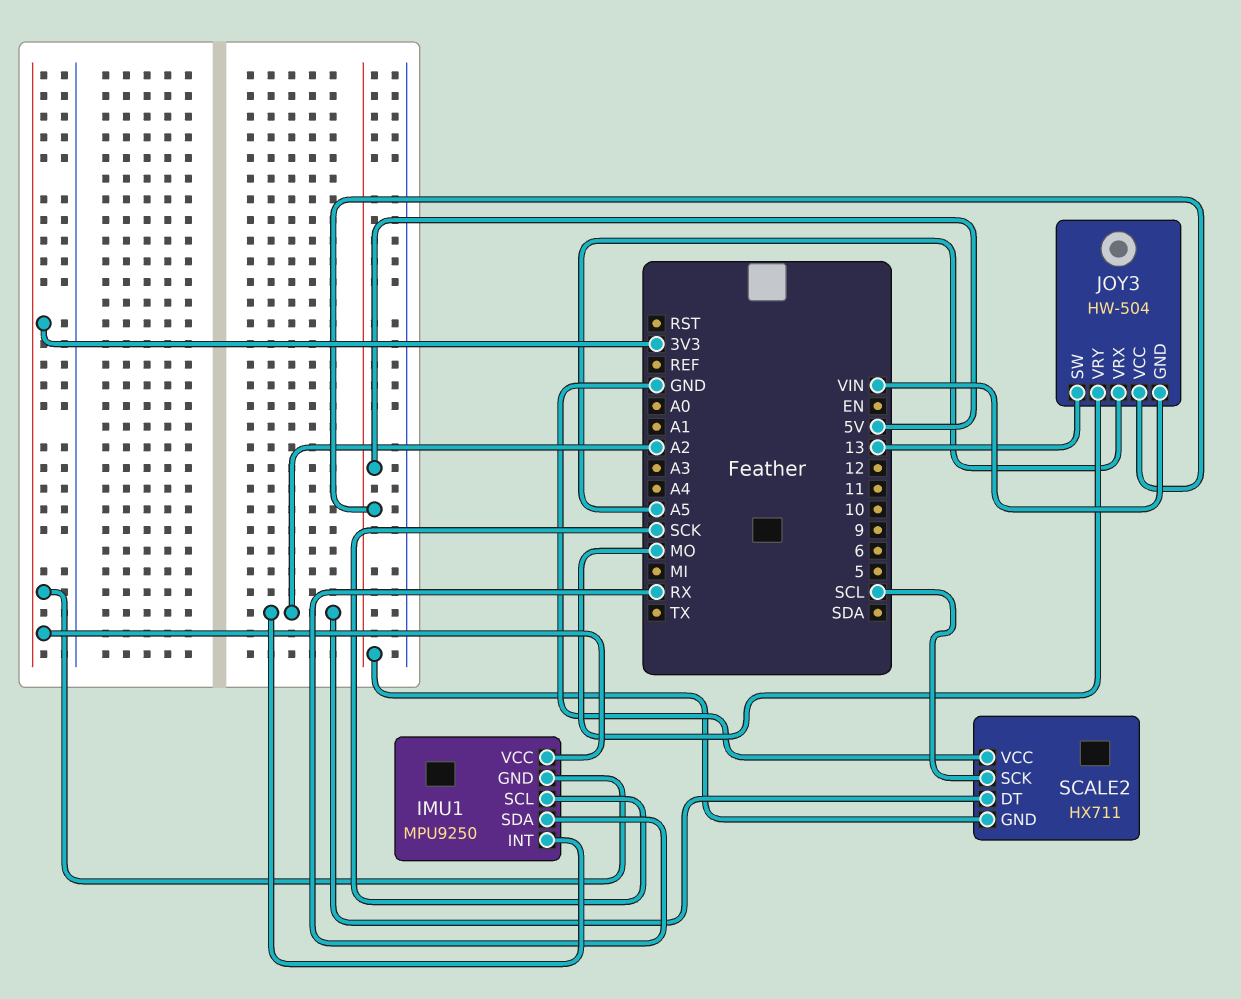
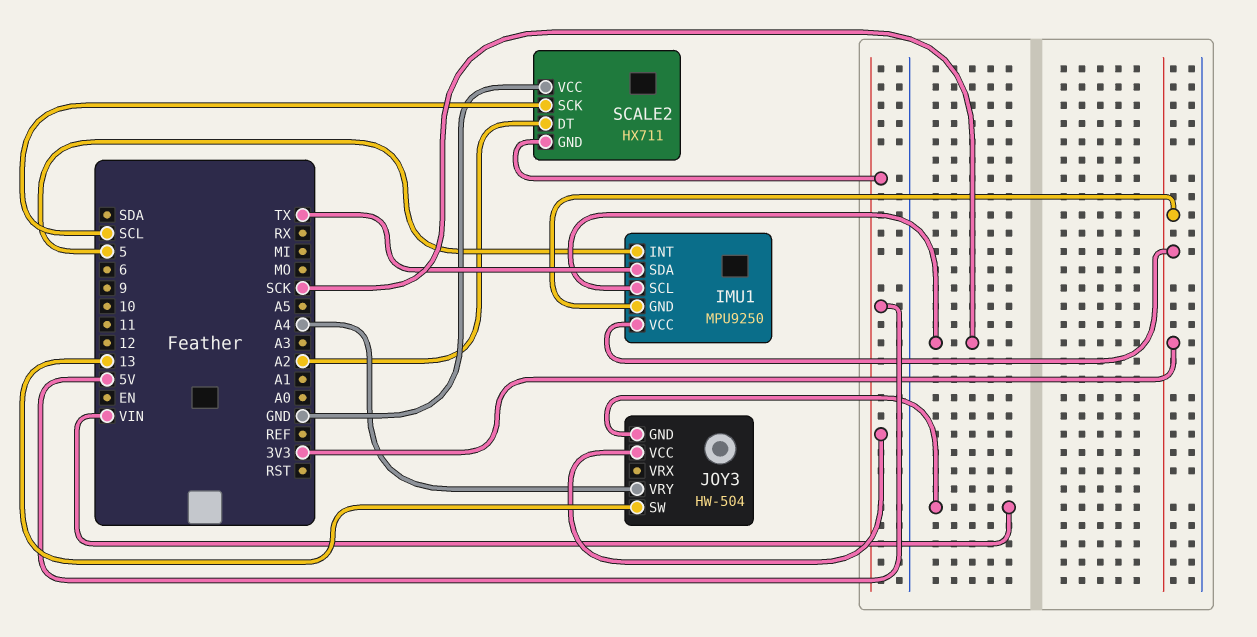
IMU1 pin INT: A2 -> 5
IMU1 pin SDA: RX -> TX
JOY3 pin VRX: A5 -> none
JOY3 pin VRY: MO -> A4

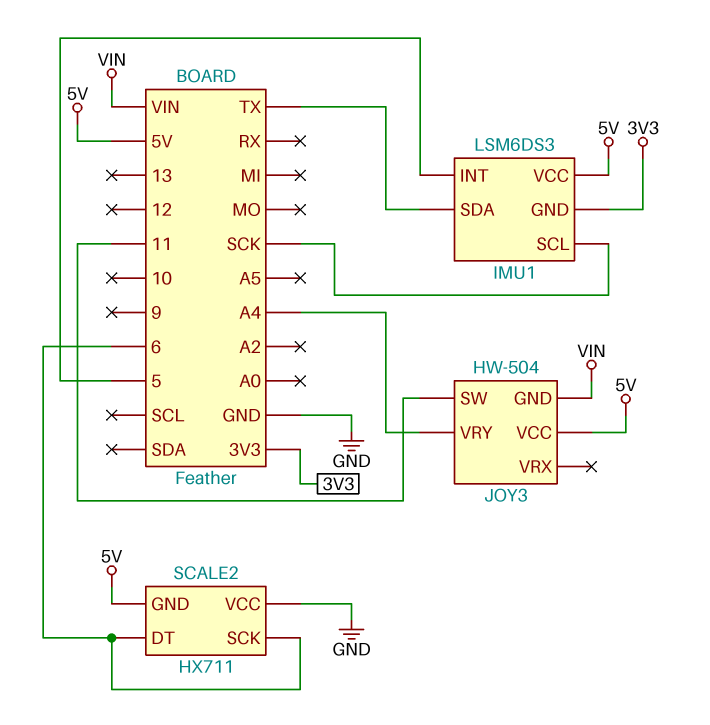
IMU1: MPU9250 -> LSM6DS3
IMU1 pin VCC: 3V3 -> 5V
JOY3 pin SW: 13 -> 11
SCALE2 pin DT: A2 -> 6
SCALE2 pin SCK: SCL -> 6

